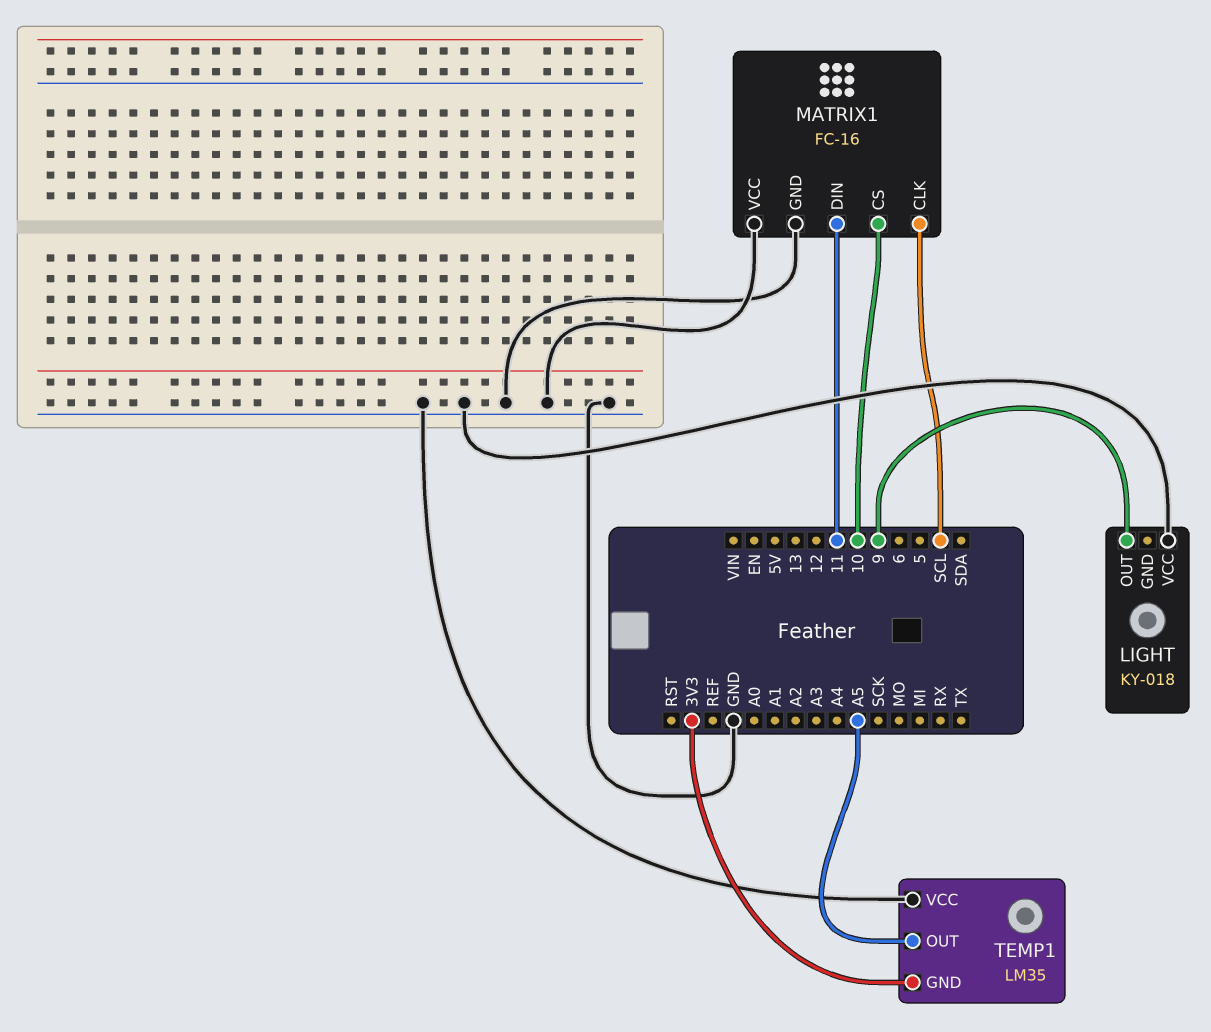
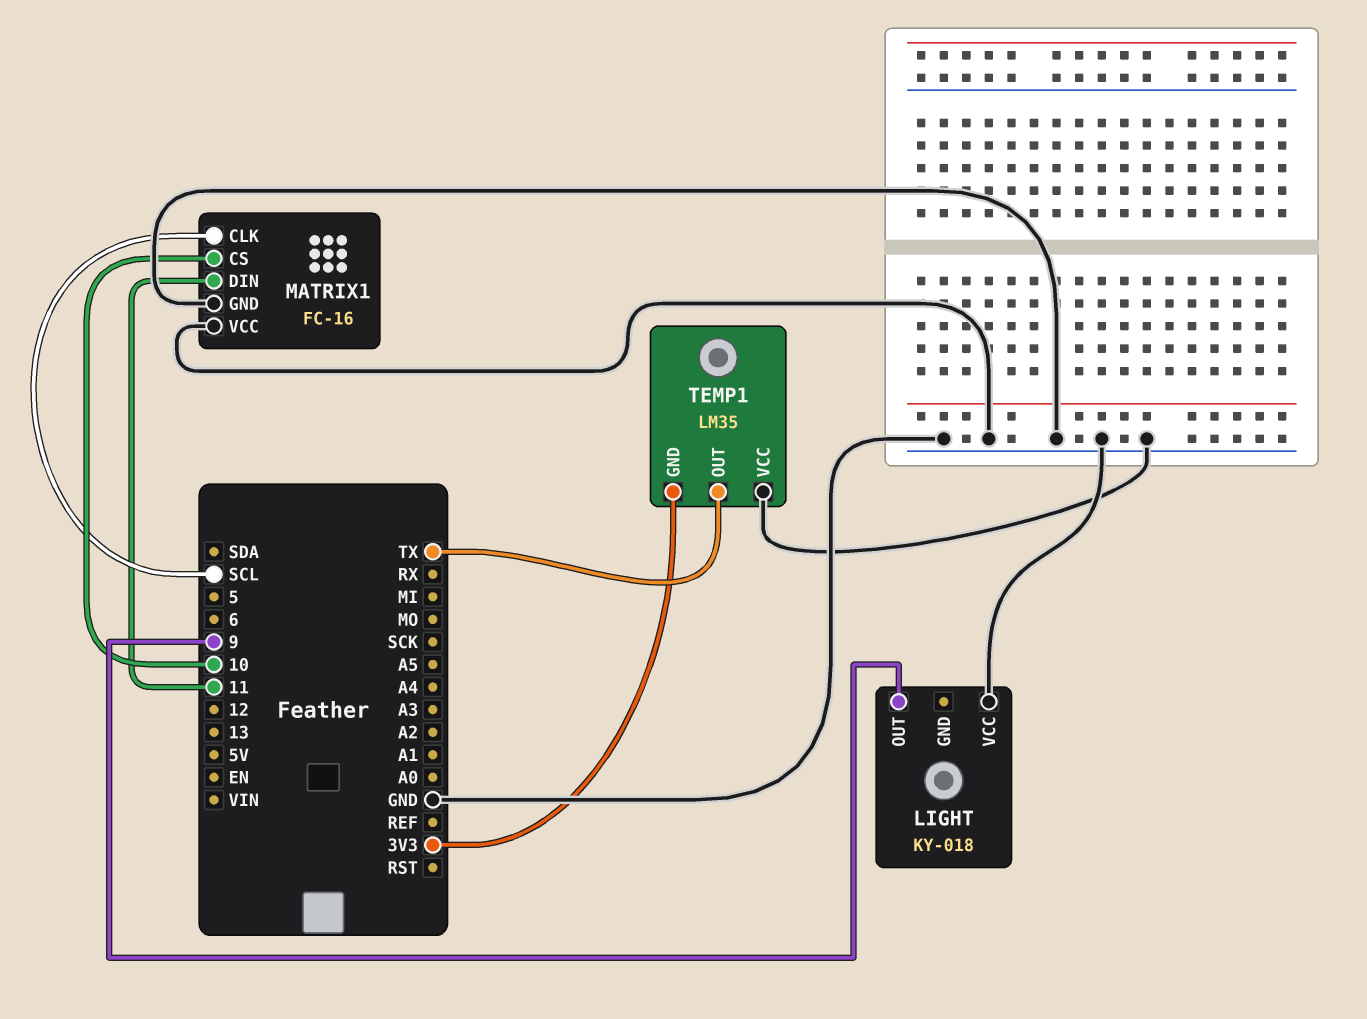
TEMP1 pin OUT: A5 -> TX

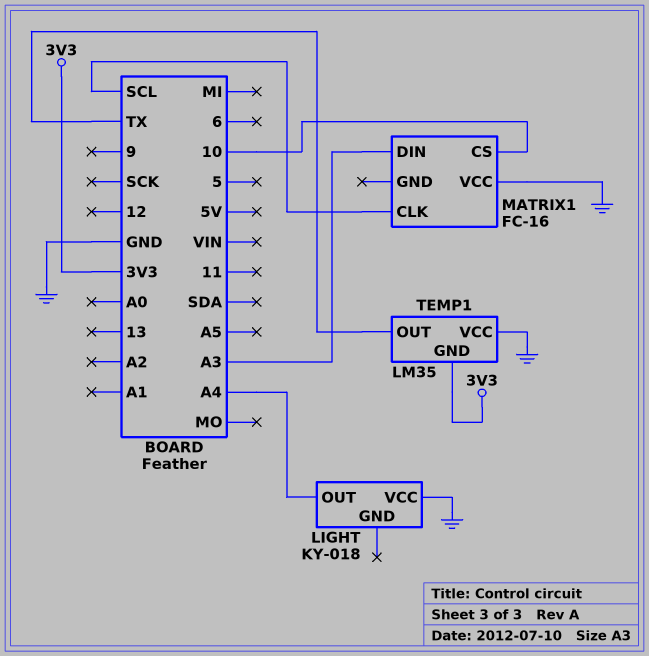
LIGHT pin OUT: 9 -> A4
MATRIX1 pin DIN: 11 -> A3
MATRIX1 pin GND: GND -> none

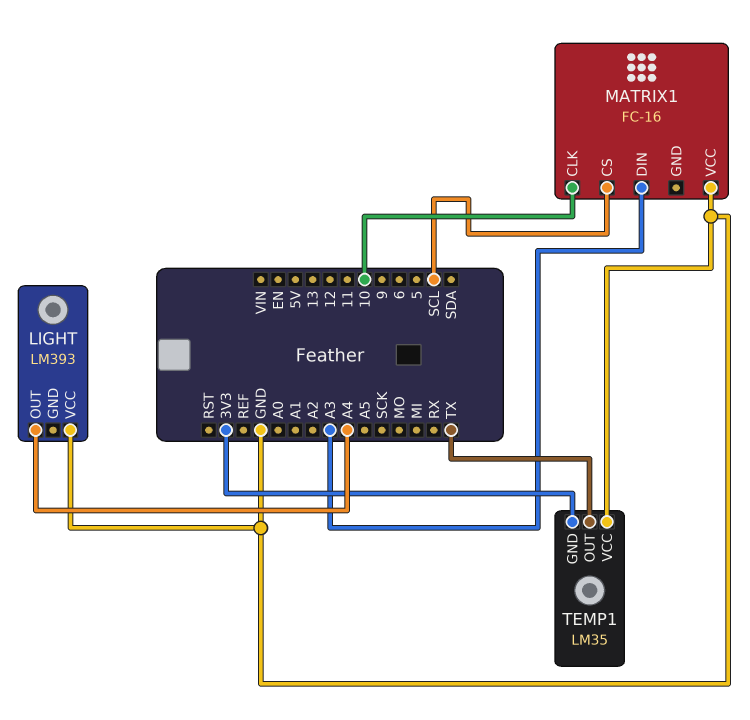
LIGHT: KY-018 -> LM393
MATRIX1 pin CLK: SCL -> 10
MATRIX1 pin CS: 10 -> SCL

